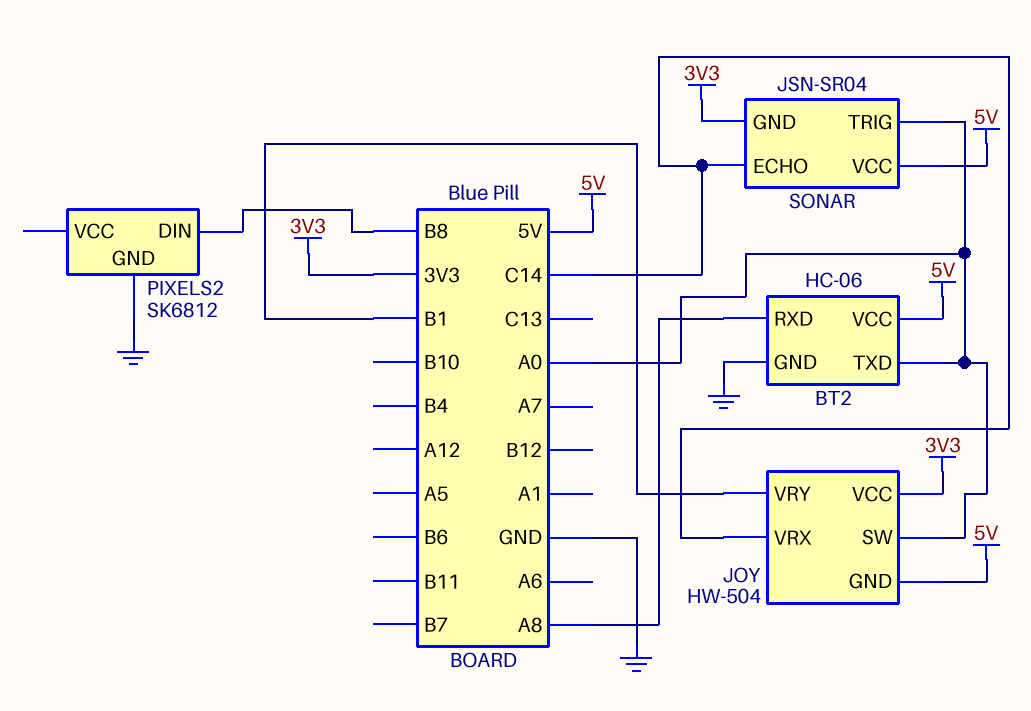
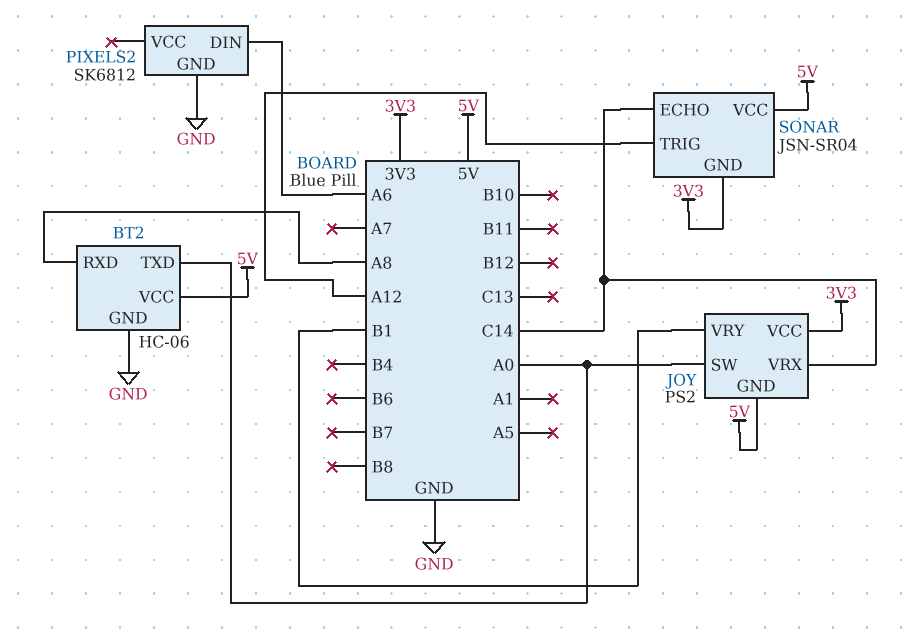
JOY: HW-504 -> PS2
PIXELS2 pin DIN: B8 -> A6
SONAR pin TRIG: A0 -> A12

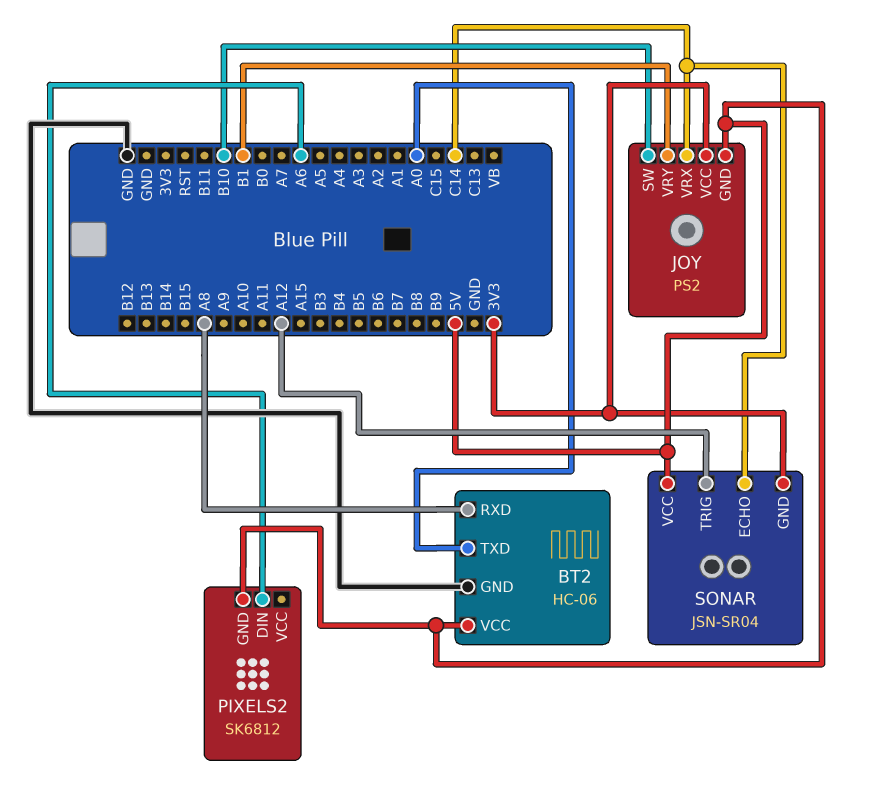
JOY pin SW: A0 -> B10
PIXELS2 pin GND: GND -> 5V

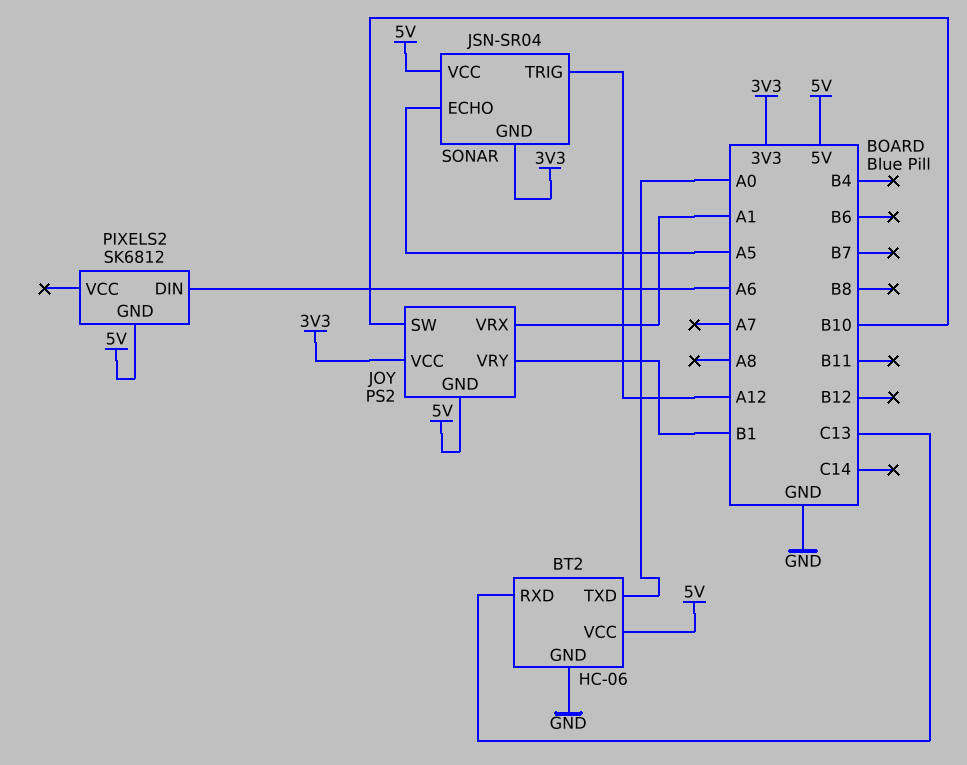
BT2 pin RXD: A8 -> C13
JOY pin VRX: C14 -> A1
SONAR pin ECHO: C14 -> A5

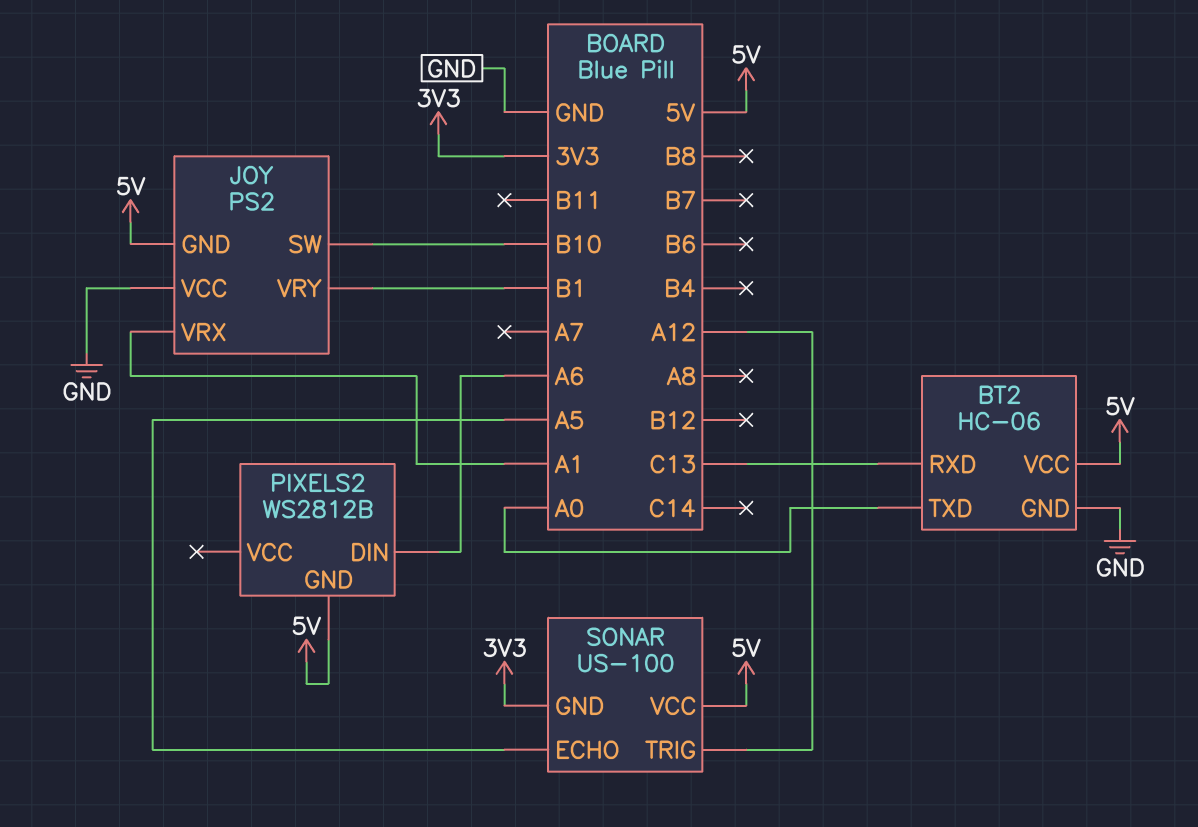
JOY pin VCC: 3V3 -> GND
PIXELS2: SK6812 -> WS2812B
SONAR: JSN-SR04 -> US-100

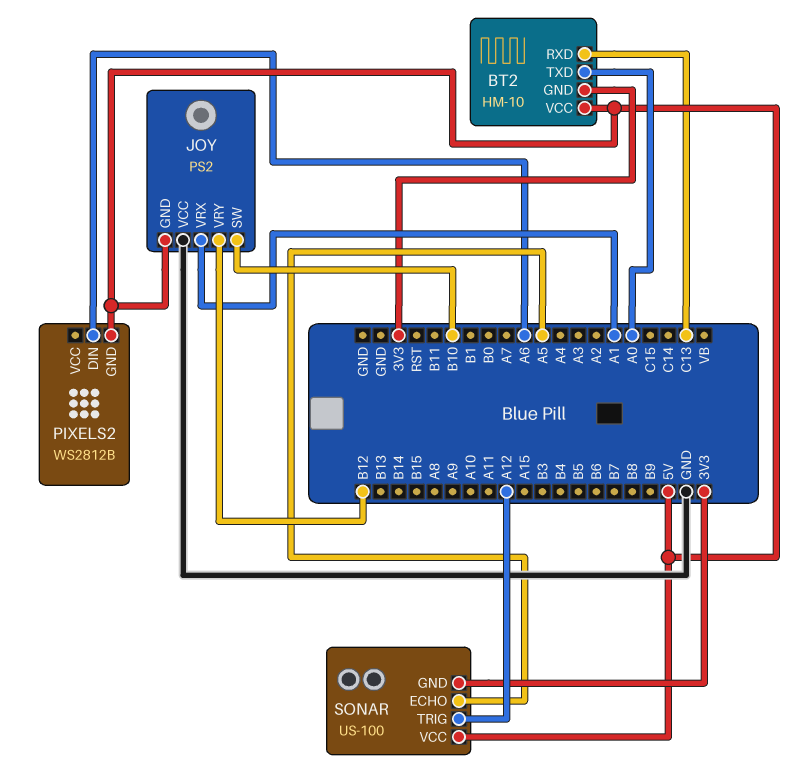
BT2: HC-06 -> HM-10
BT2 pin GND: GND -> 3V3
JOY pin VRY: B1 -> B12

